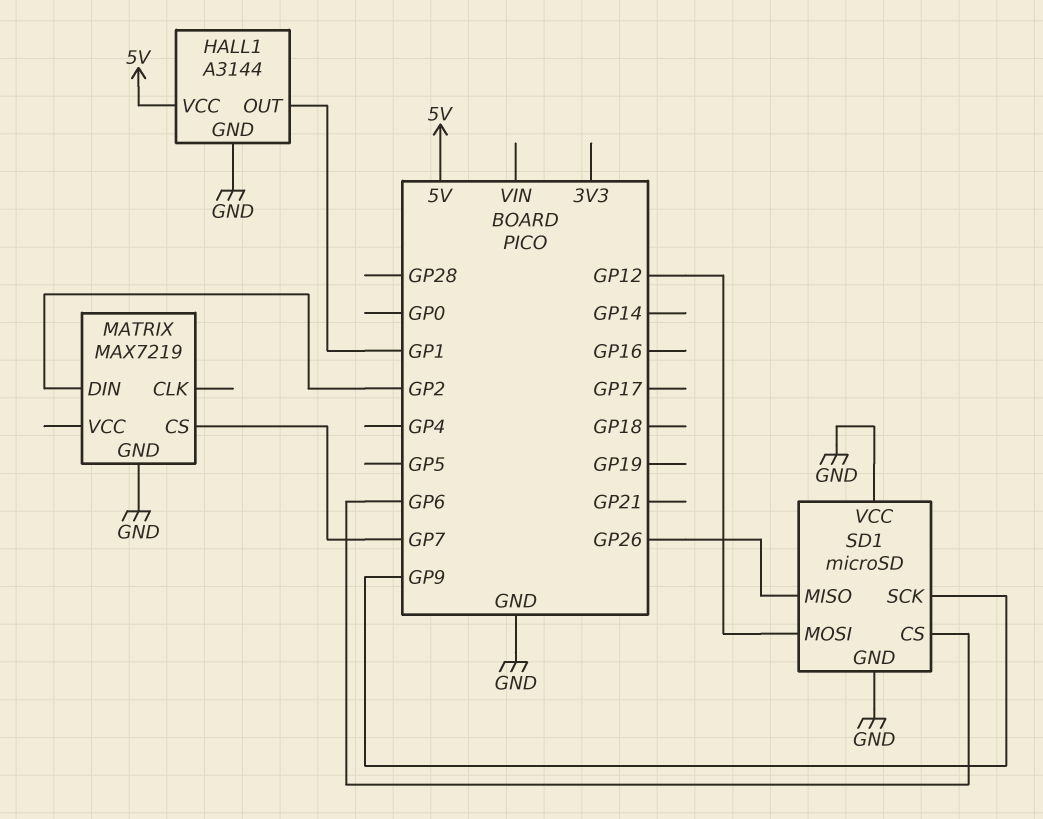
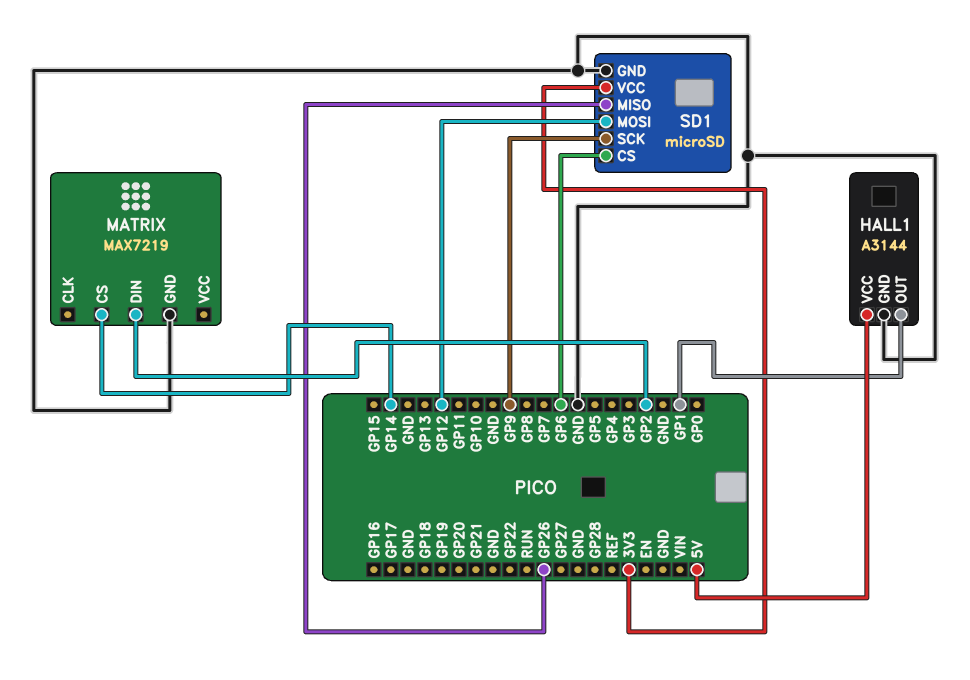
MATRIX pin CS: GP7 -> GP14
SD1 pin VCC: GND -> 3V3

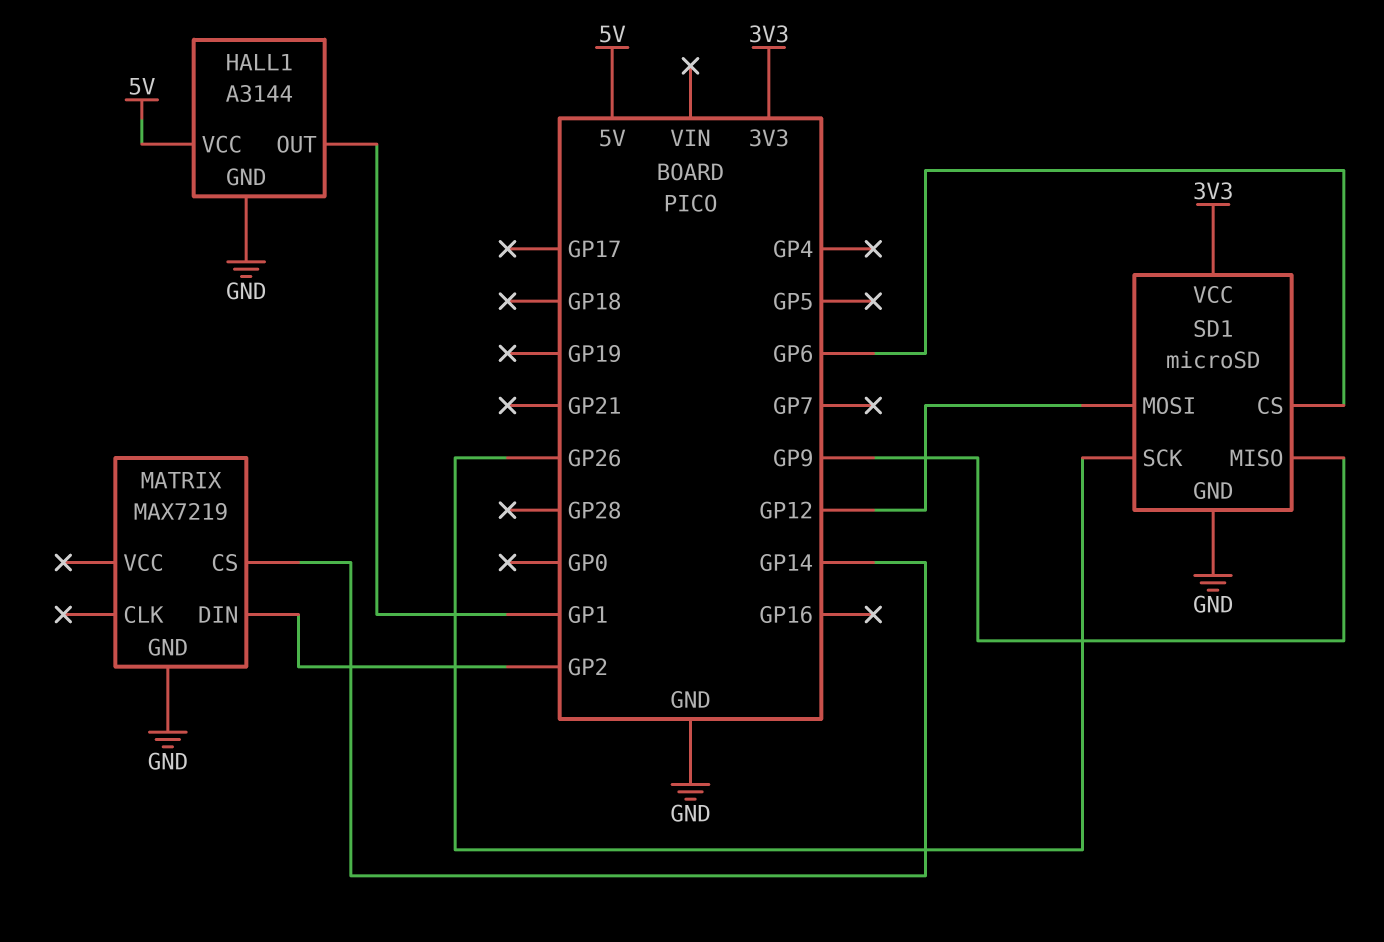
SD1 pin MISO: GP26 -> GP9
SD1 pin SCK: GP9 -> GP26

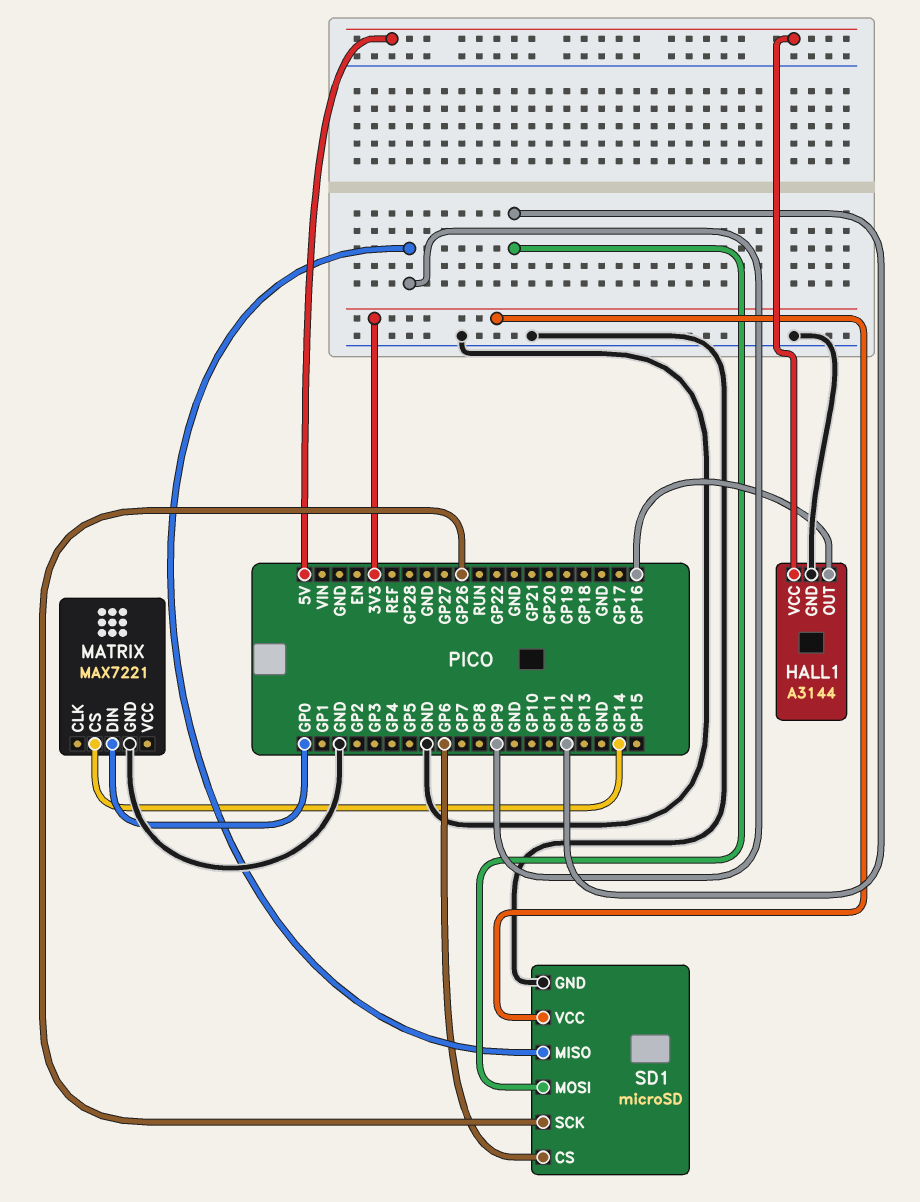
HALL1 pin OUT: GP1 -> GP16
MATRIX: MAX7219 -> MAX7221
MATRIX pin DIN: GP2 -> GP0

